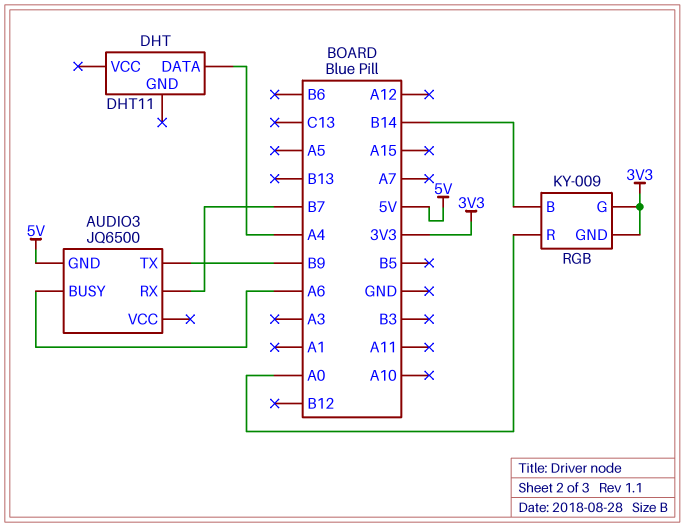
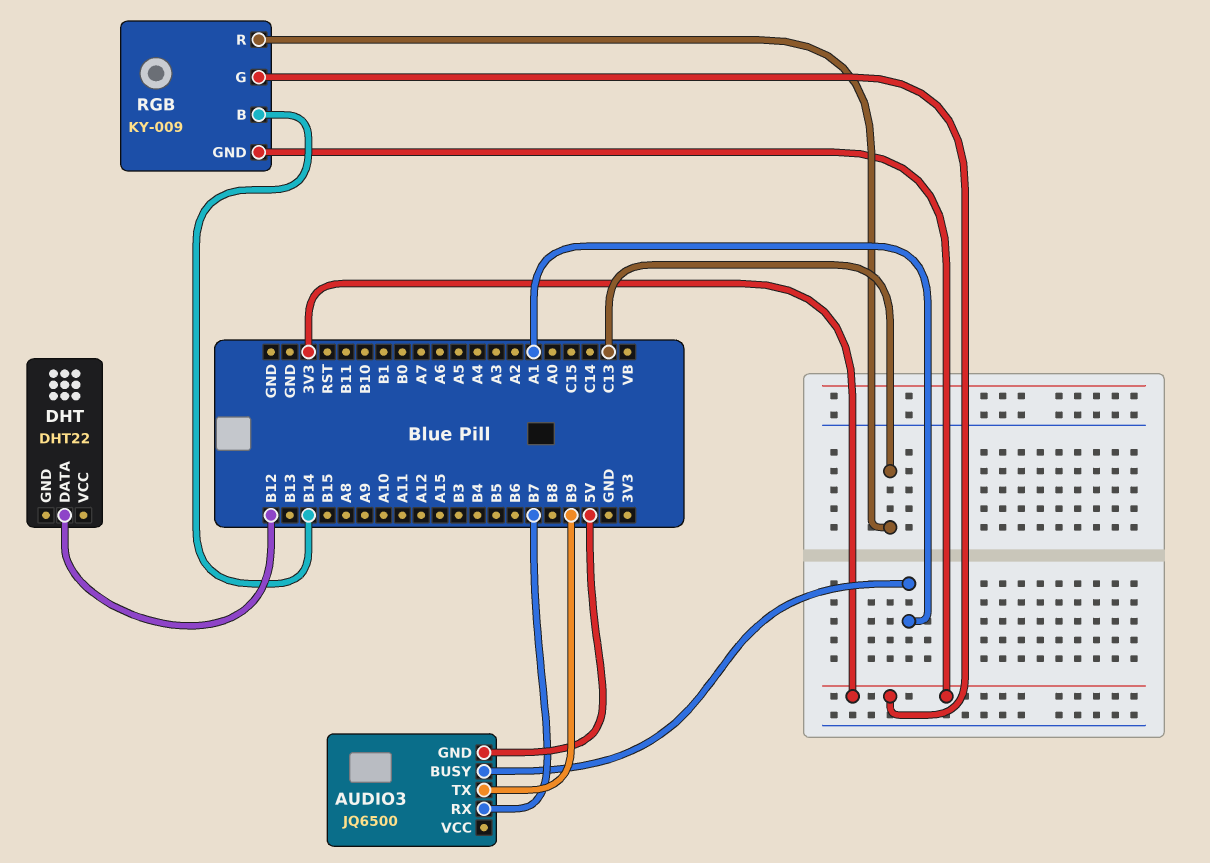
AUDIO3 pin BUSY: A6 -> A1
DHT: DHT11 -> DHT22
DHT pin DATA: A4 -> B12
RGB pin R: A0 -> C13

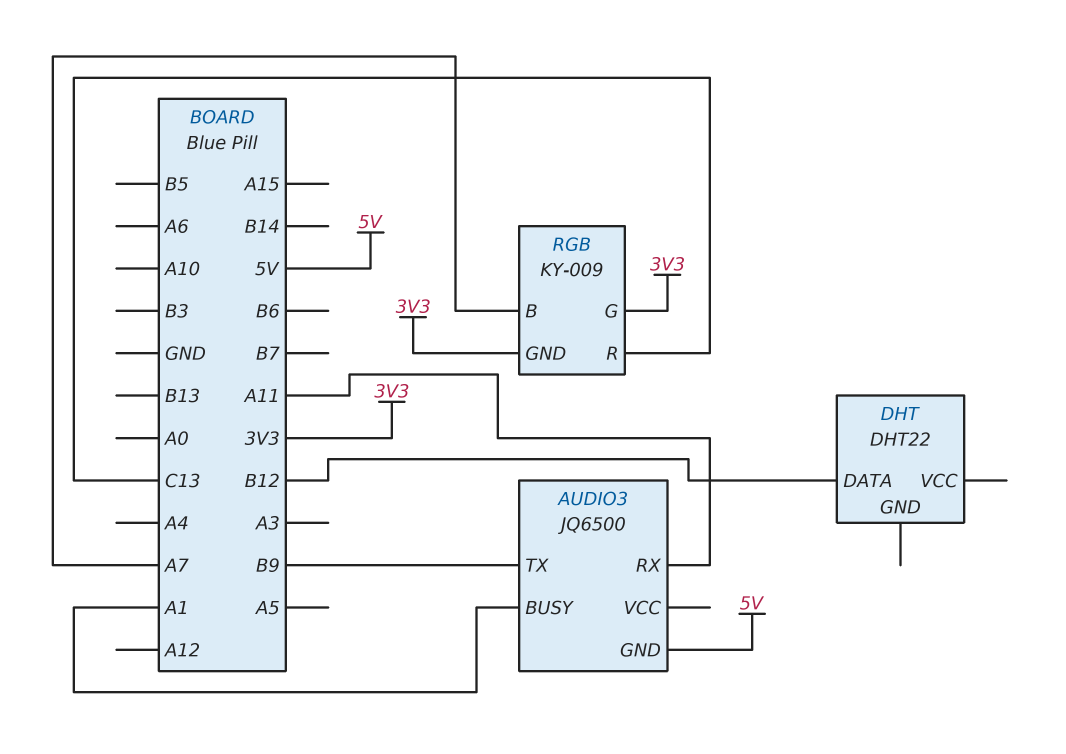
AUDIO3 pin RX: B7 -> A11
RGB pin B: B14 -> A7

